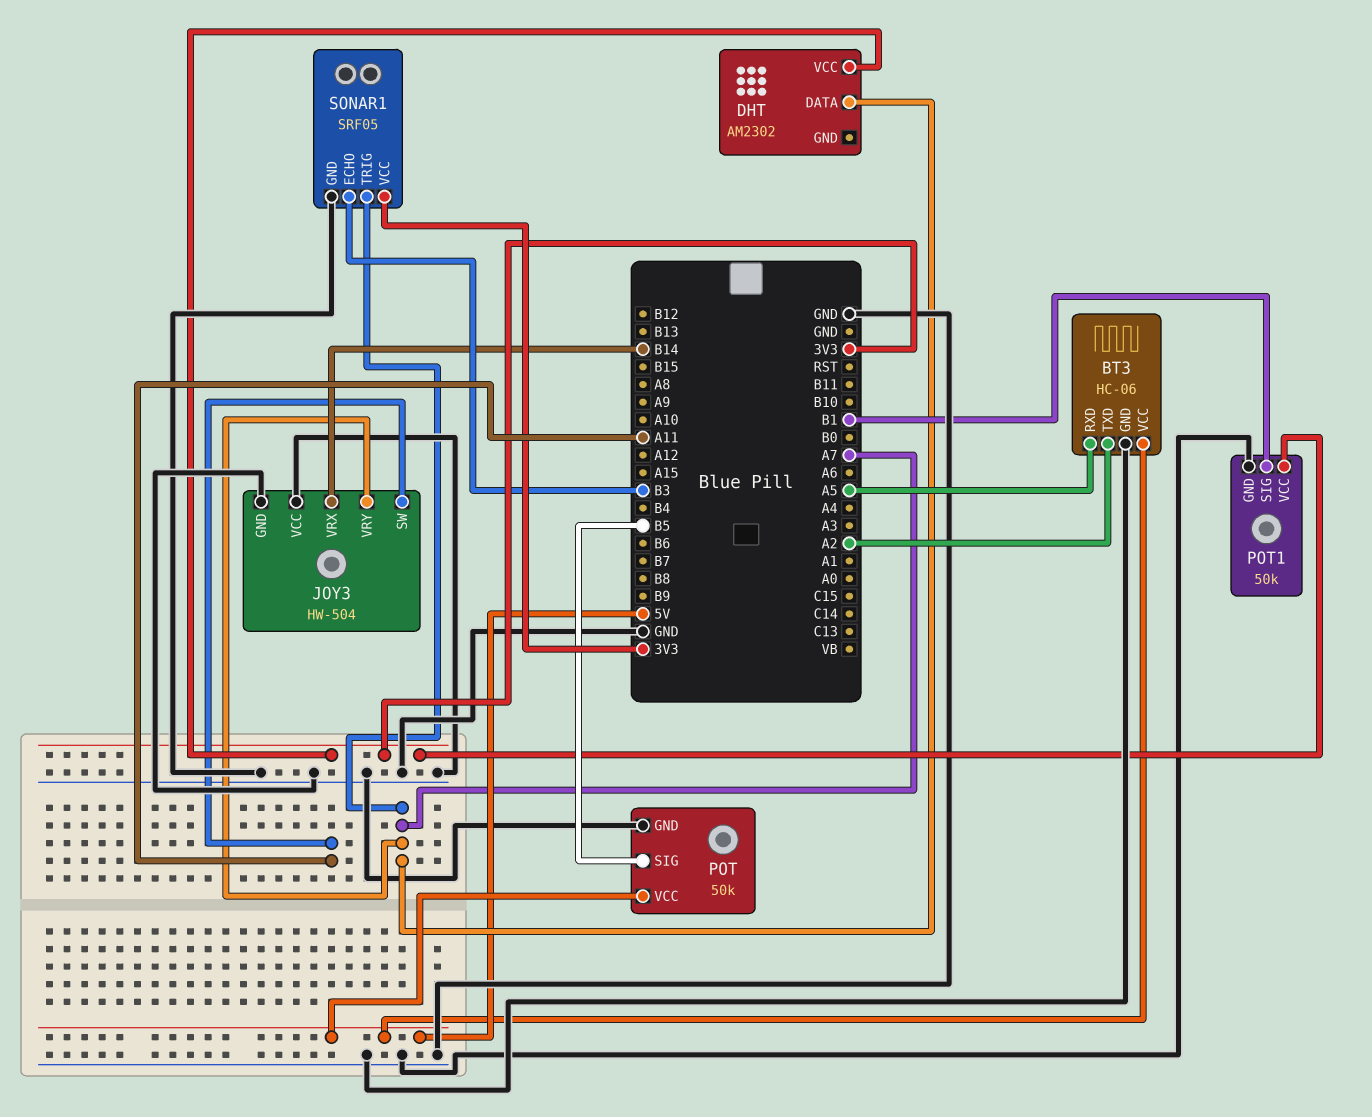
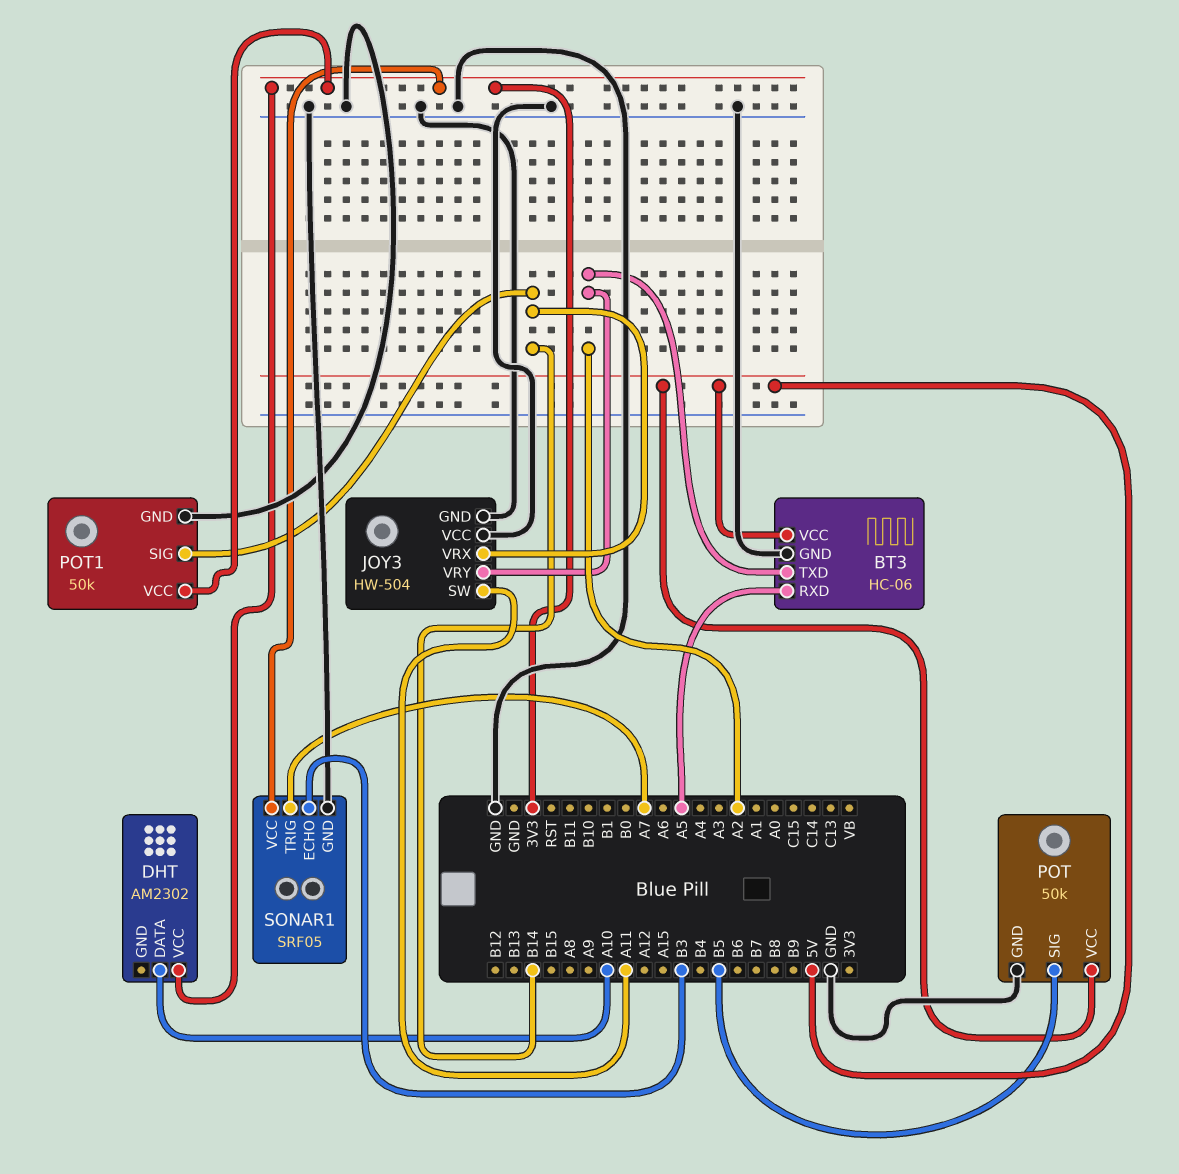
DHT pin DATA: A7 -> A10
JOY3 pin VRY: A7 -> A2
POT1 pin SIG: B1 -> B14

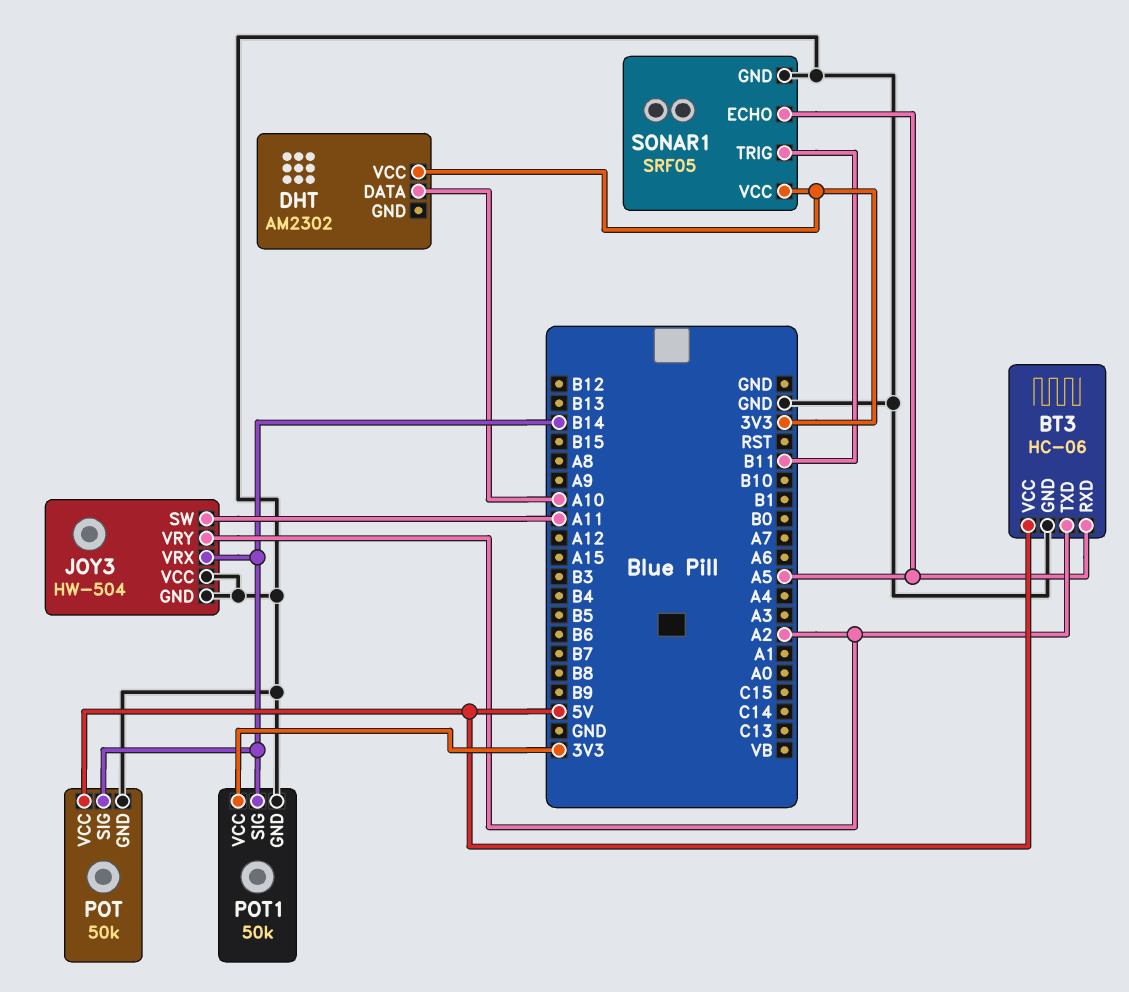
POT pin SIG: B5 -> B14
SONAR1 pin ECHO: B3 -> A5
SONAR1 pin TRIG: A7 -> B11

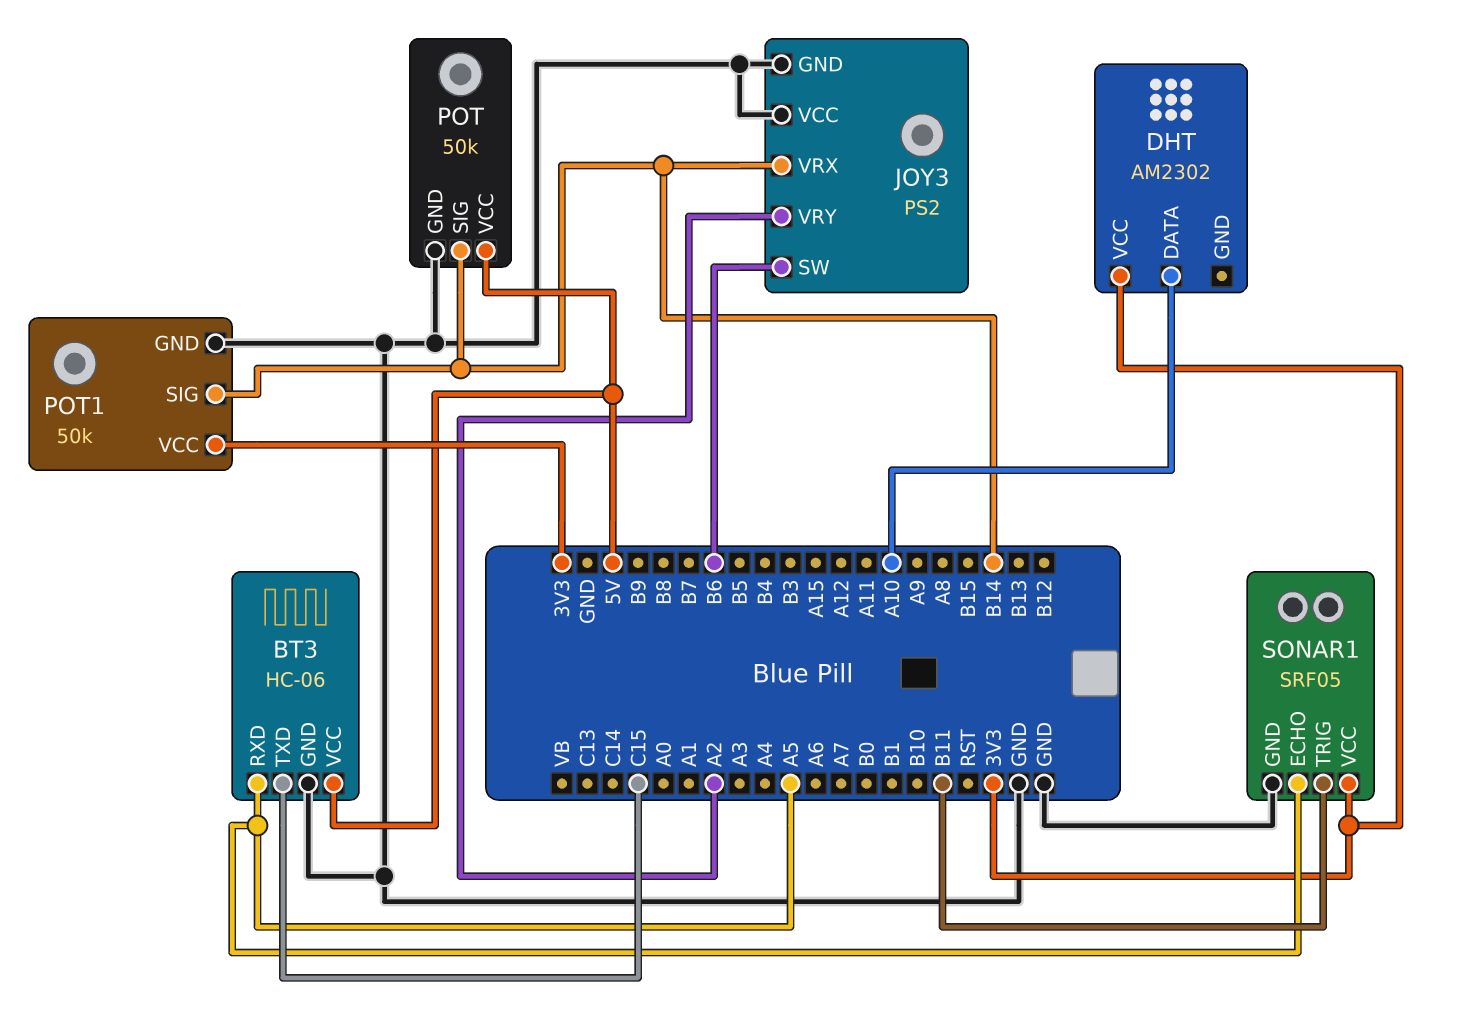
BT3 pin TXD: A2 -> C15
JOY3: HW-504 -> PS2
JOY3 pin SW: A11 -> B6

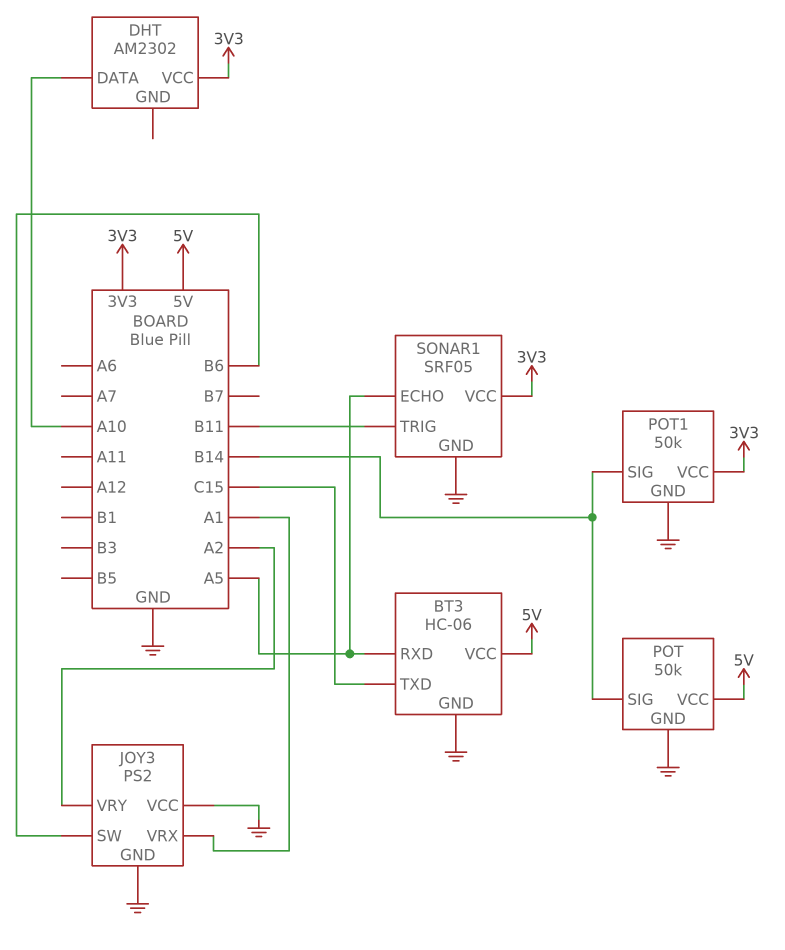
JOY3 pin VRX: B14 -> A1

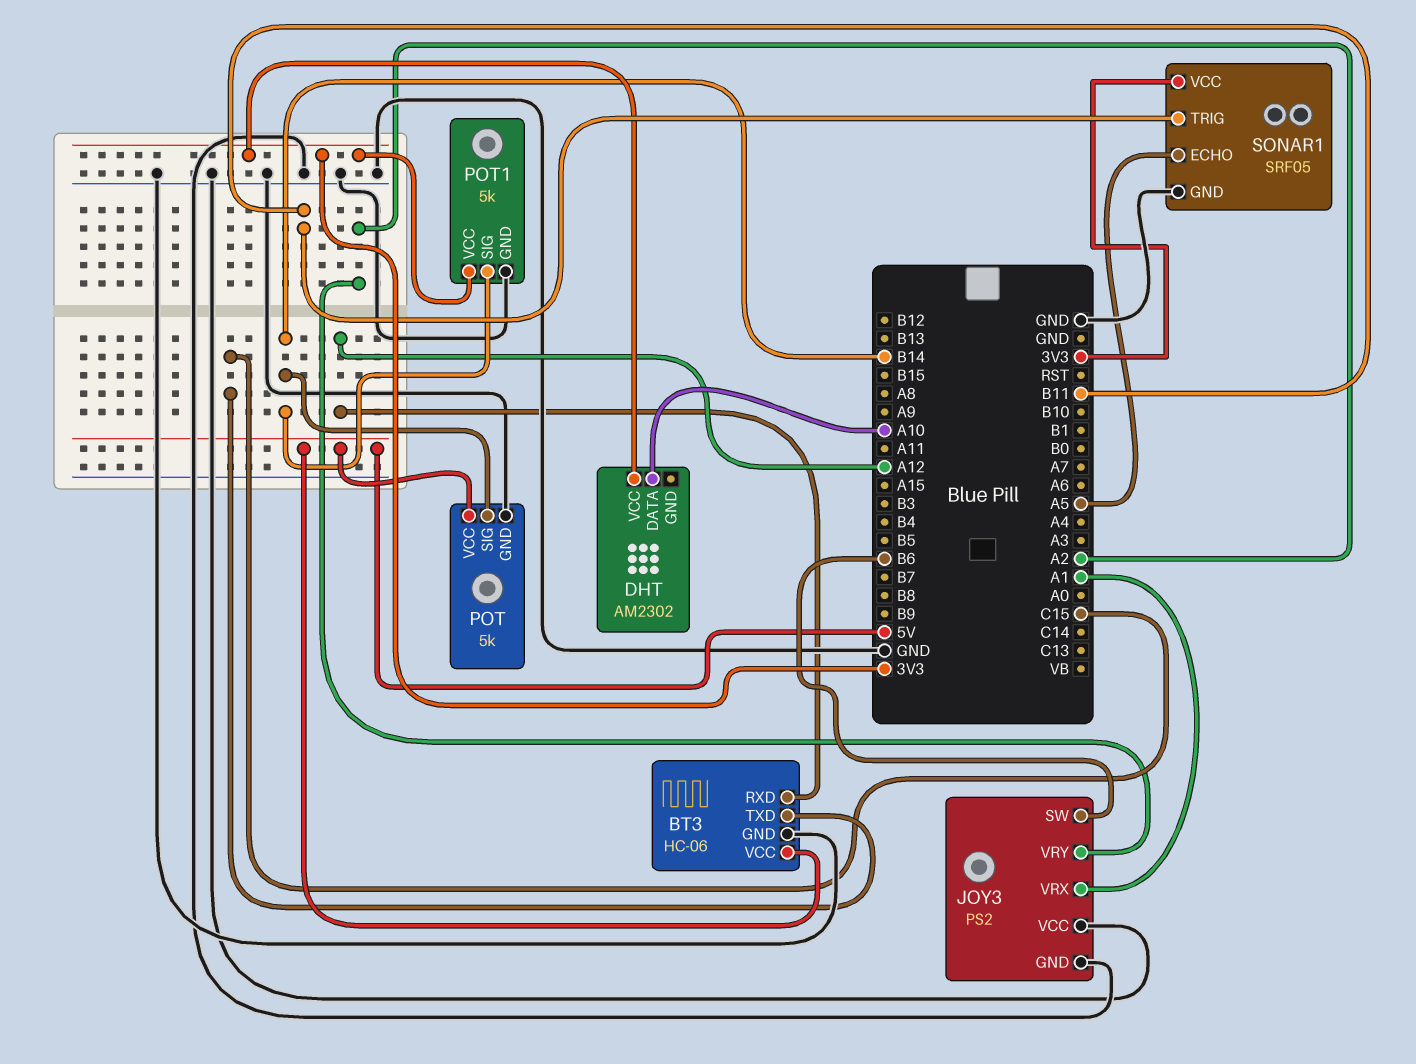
BT3 pin RXD: A5 -> A12
POT: 50k -> 5k
POT1: 50k -> 5k

